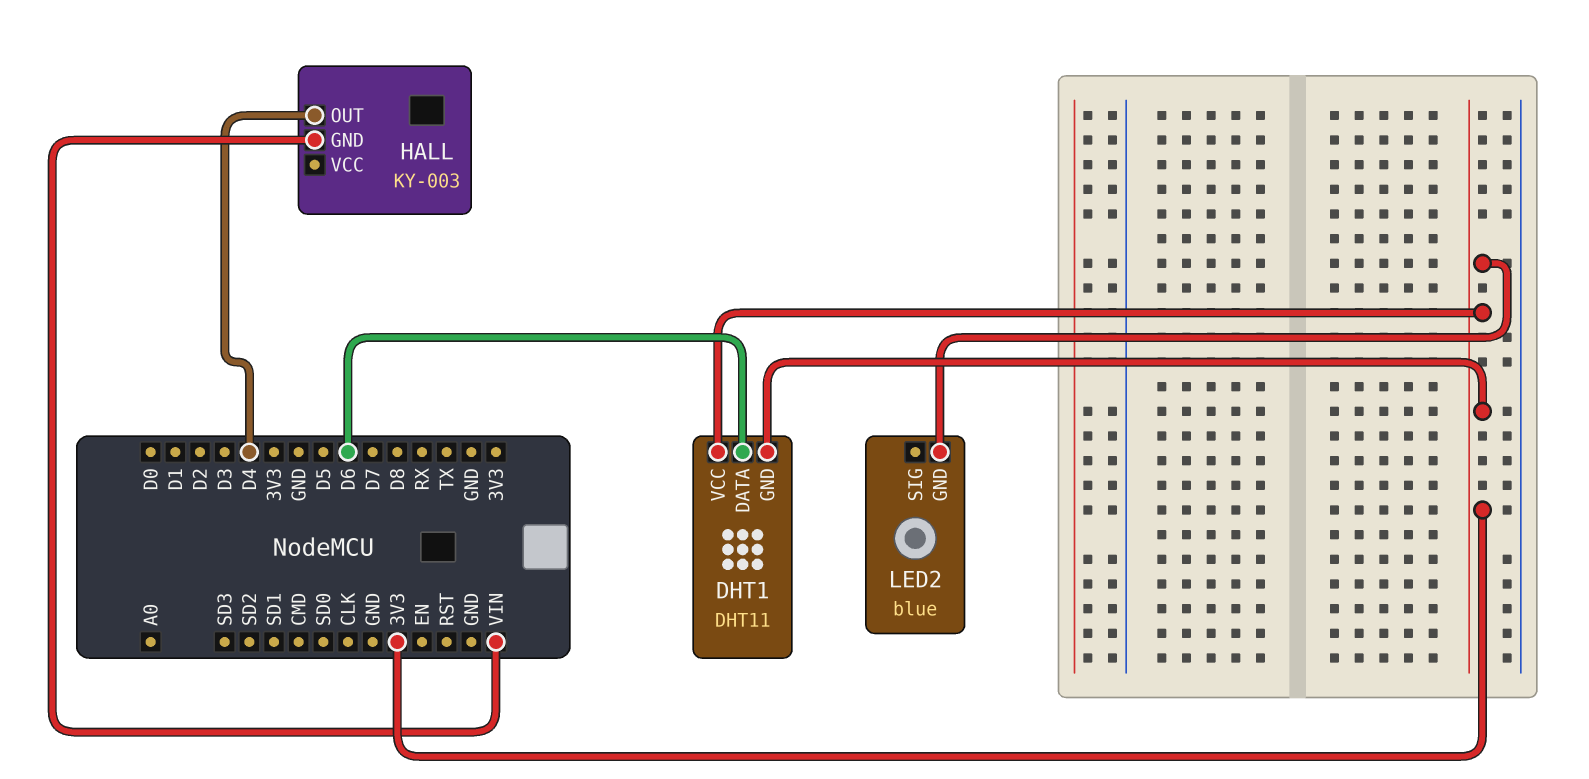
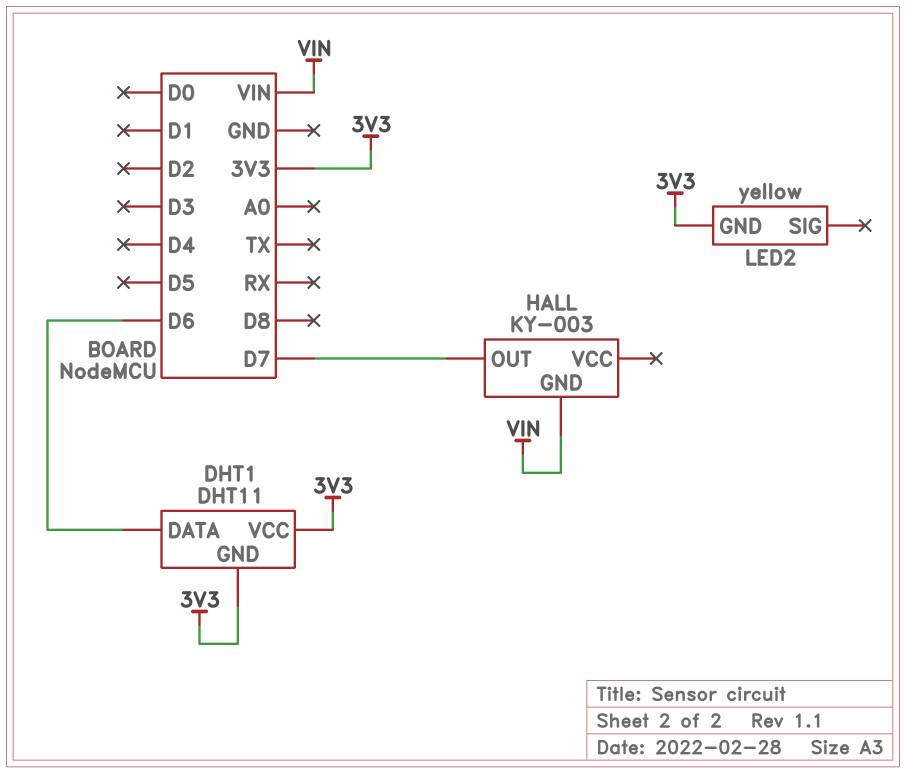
HALL pin OUT: D4 -> D7
LED2: blue -> yellow

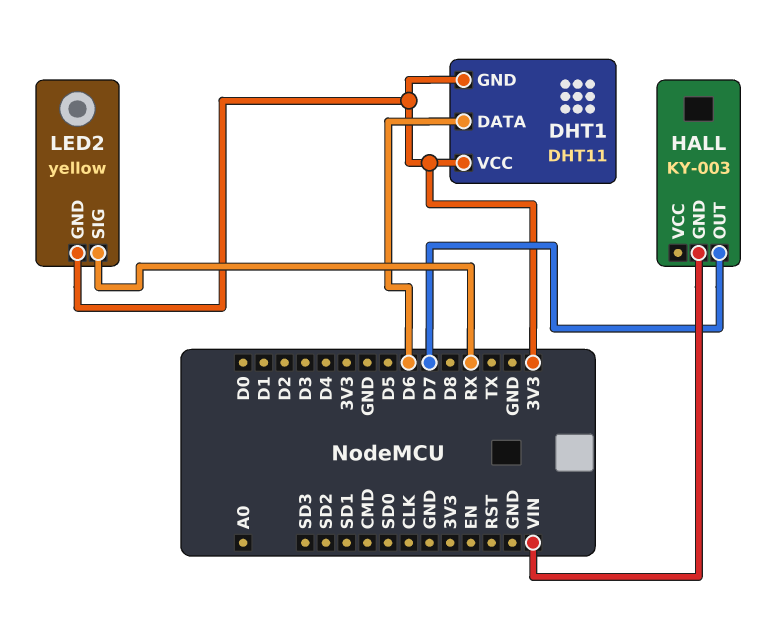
LED2 pin SIG: none -> RX

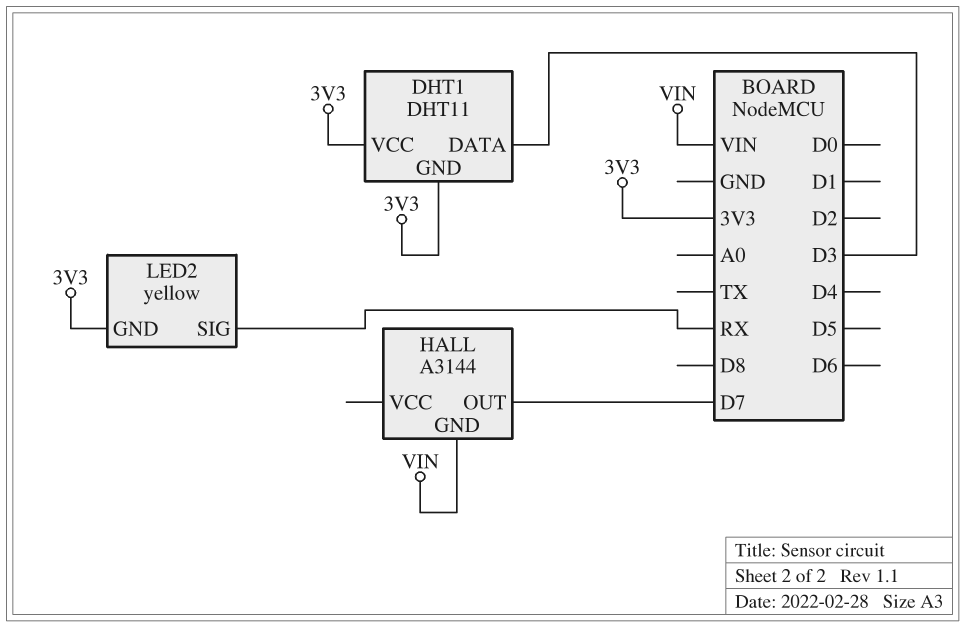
DHT1 pin DATA: D6 -> D3
HALL: KY-003 -> A3144

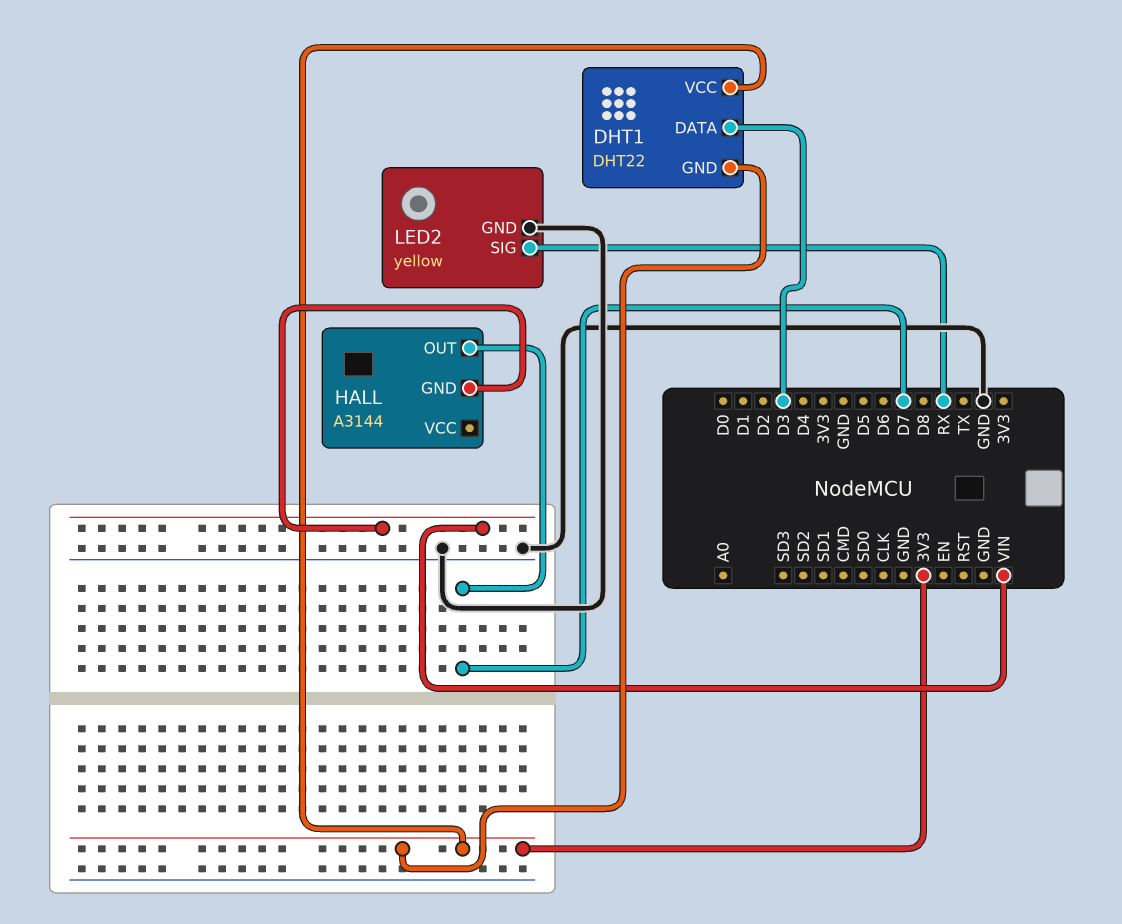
DHT1: DHT11 -> DHT22
LED2 pin GND: 3V3 -> GND

